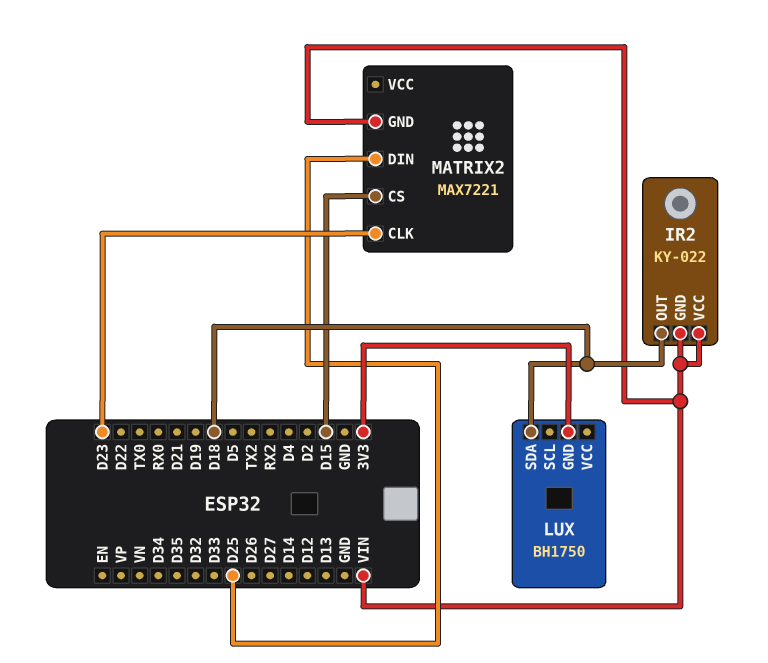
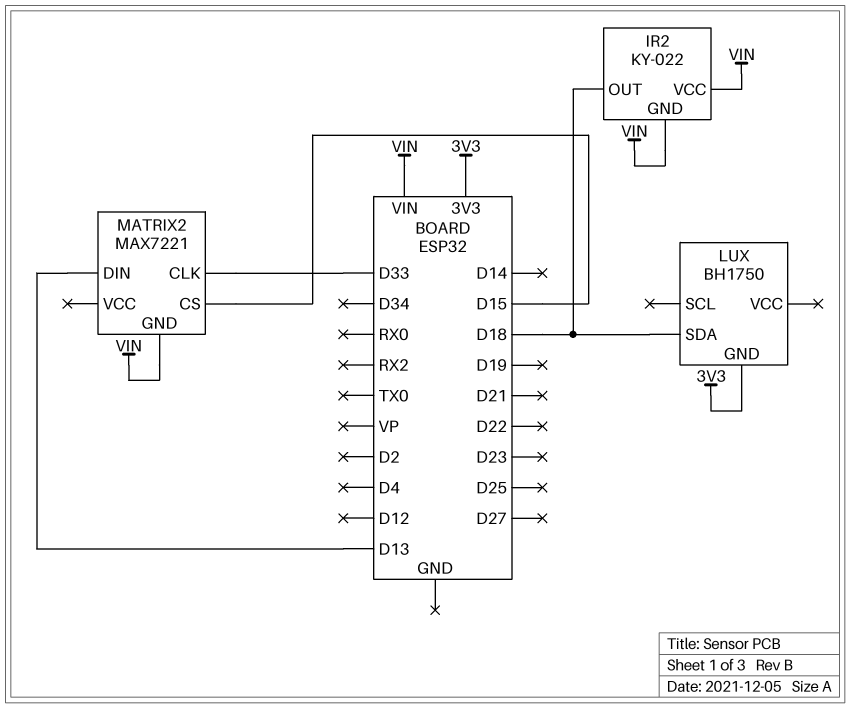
MATRIX2 pin CLK: D23 -> D33
MATRIX2 pin DIN: D25 -> D13

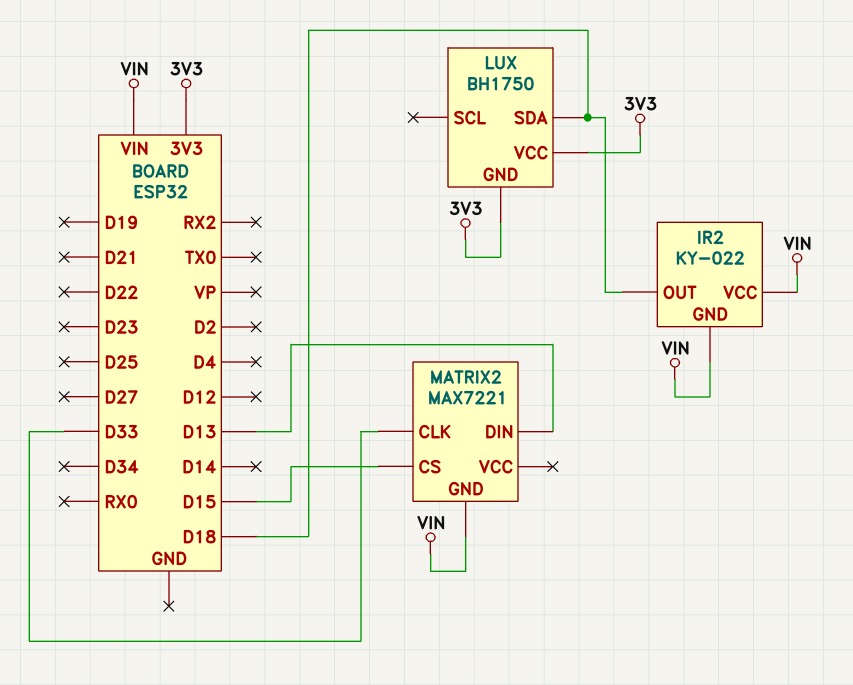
LUX pin VCC: none -> 3V3

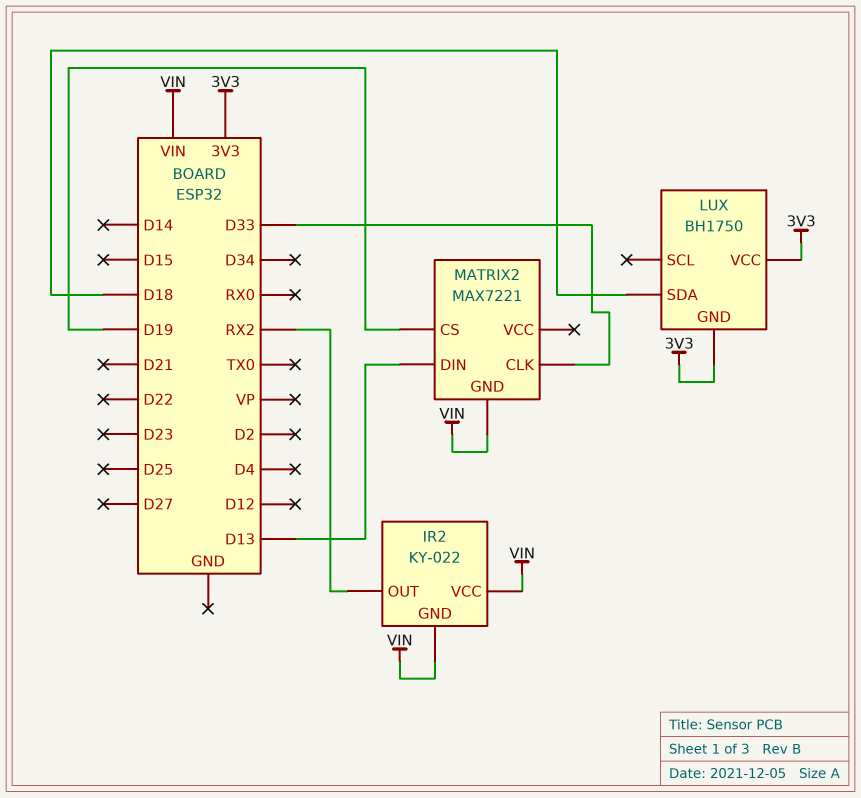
IR2 pin OUT: D18 -> RX2
MATRIX2 pin CS: D15 -> D19

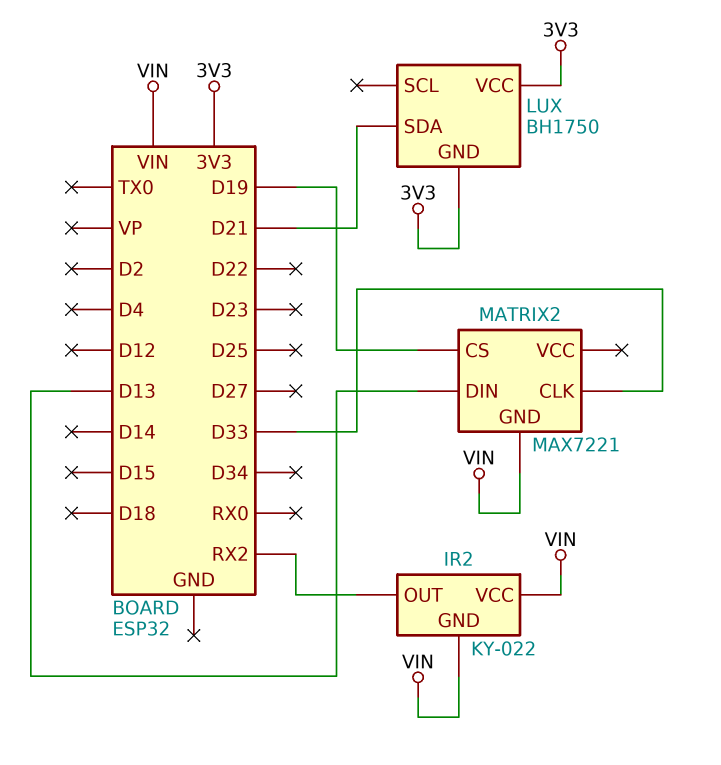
LUX pin SDA: D18 -> D21

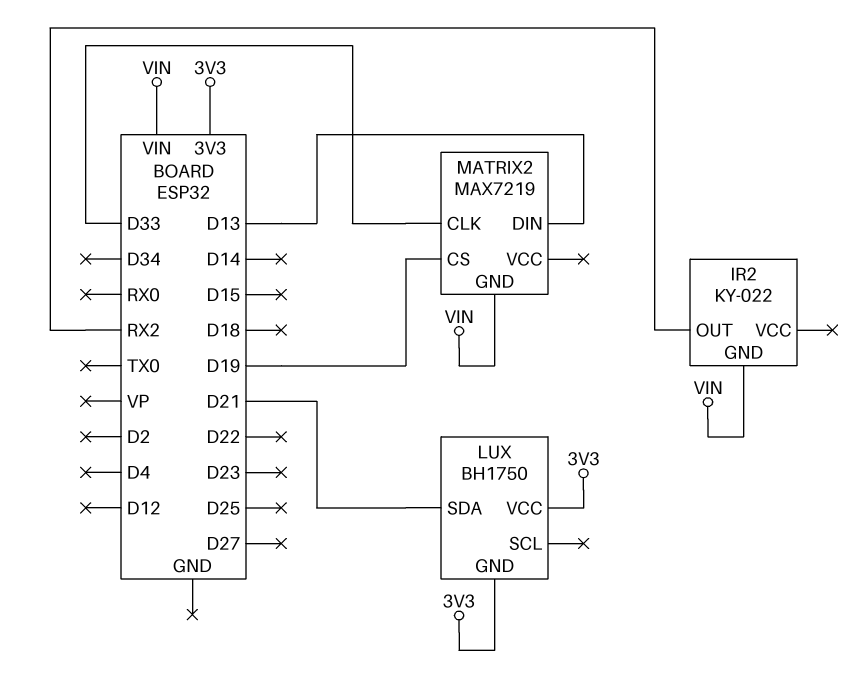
IR2 pin VCC: VIN -> none
MATRIX2: MAX7221 -> MAX7219

